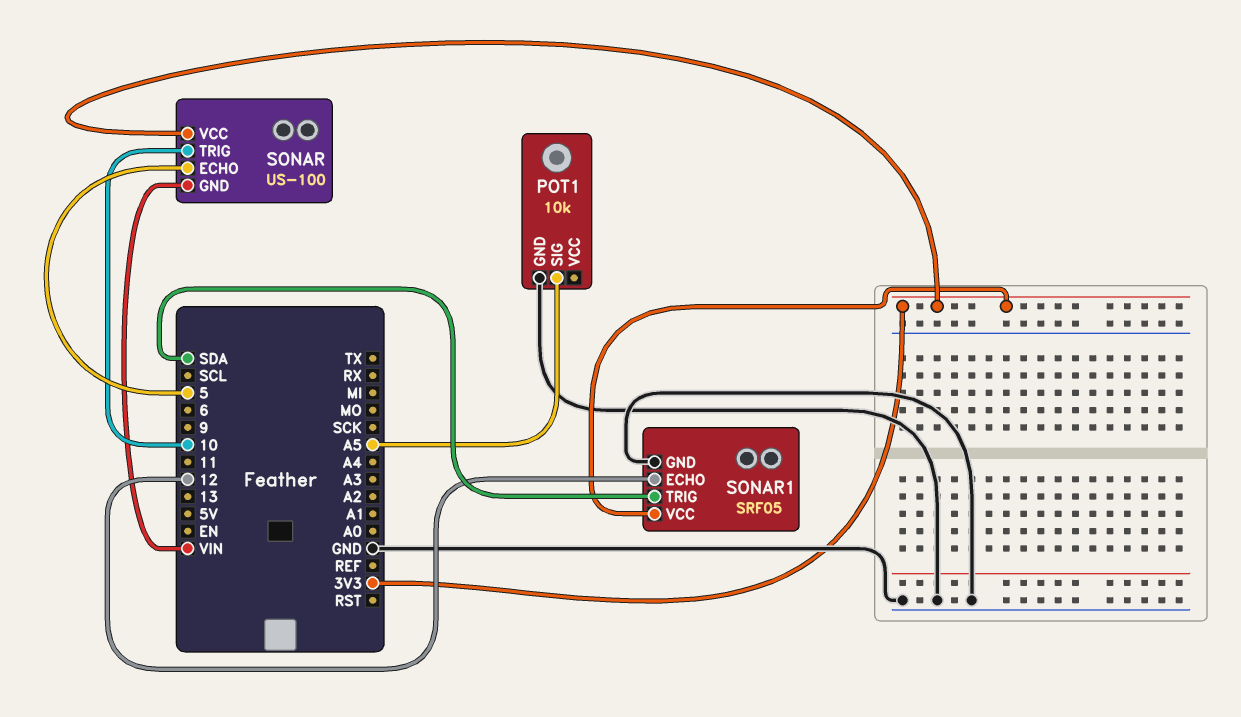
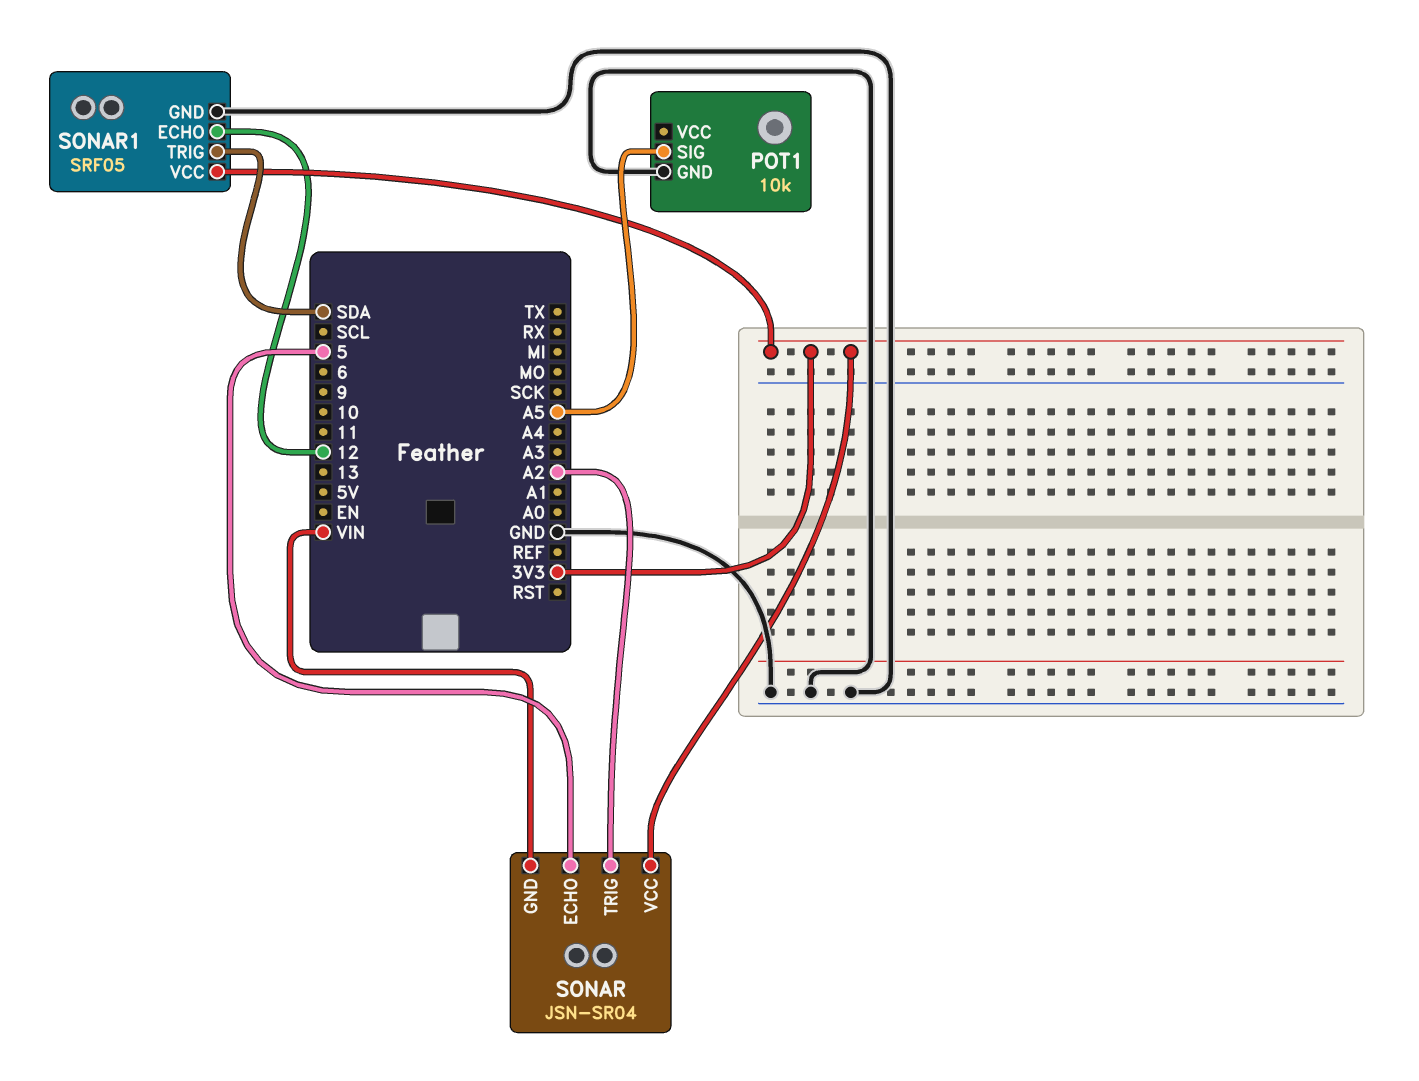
SONAR: US-100 -> JSN-SR04
SONAR pin TRIG: 10 -> A2

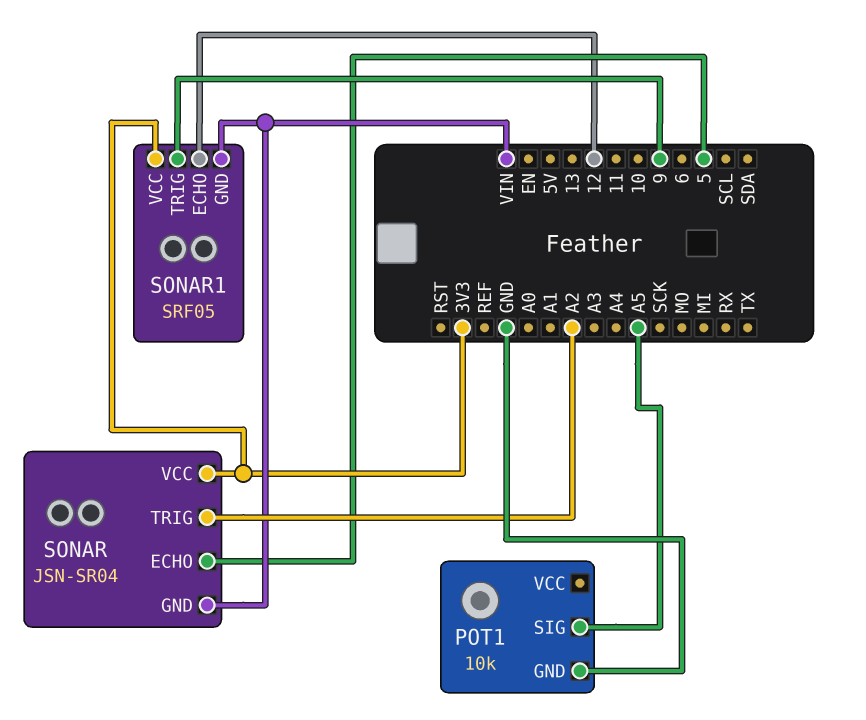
SONAR1 pin GND: GND -> VIN
SONAR1 pin TRIG: SDA -> 9

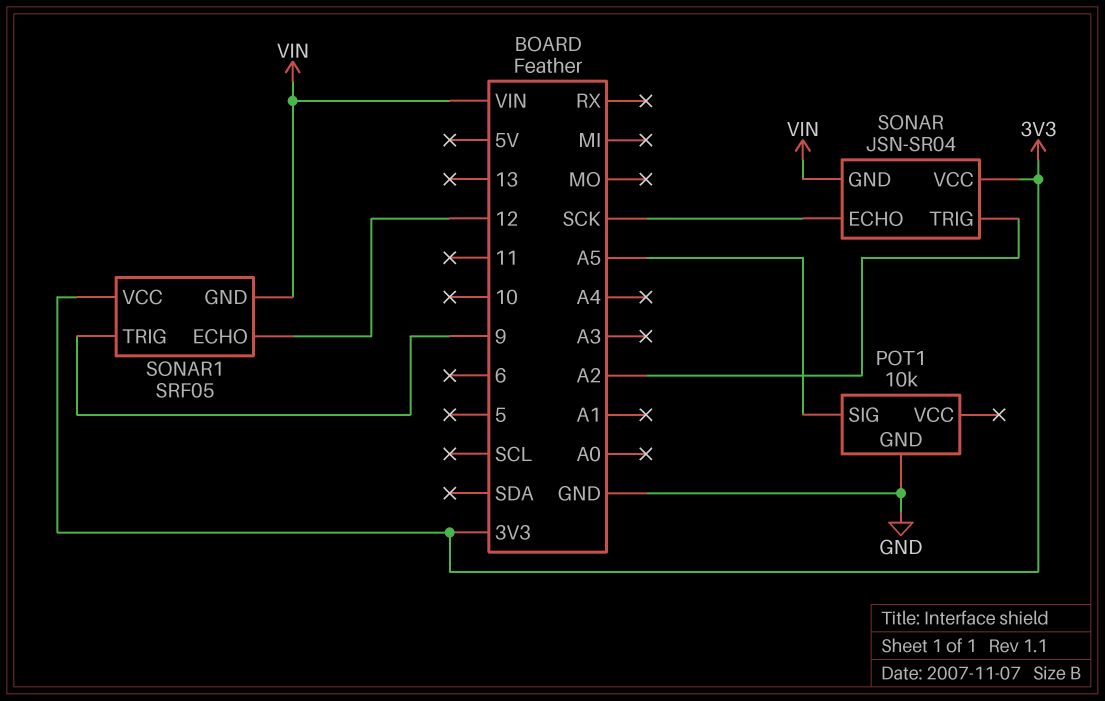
SONAR pin ECHO: 5 -> SCK

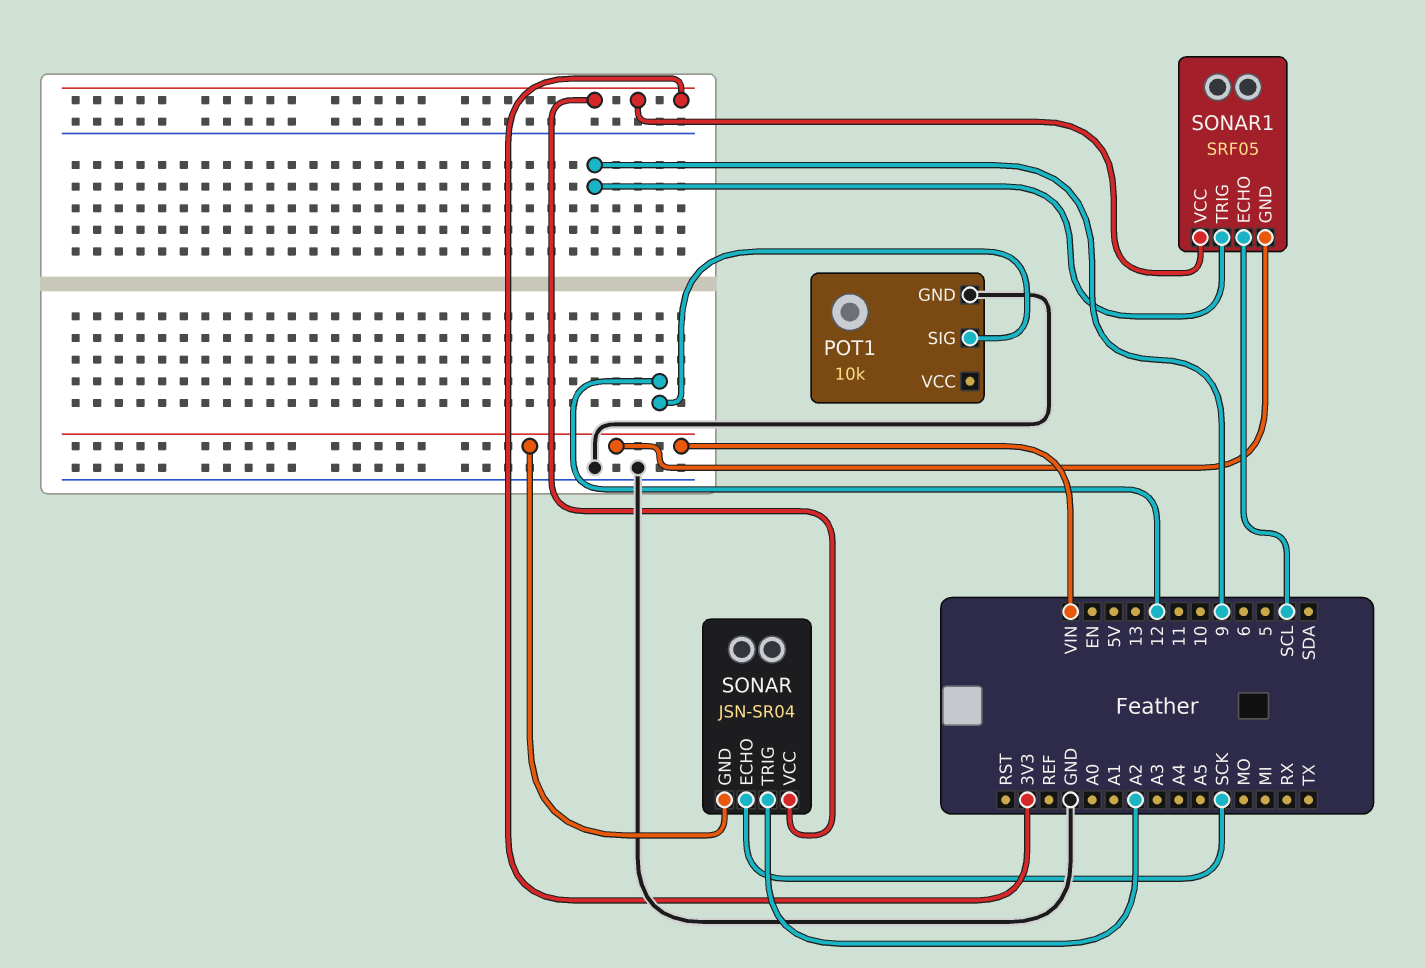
POT1 pin SIG: A5 -> 12
SONAR1 pin ECHO: 12 -> SCL

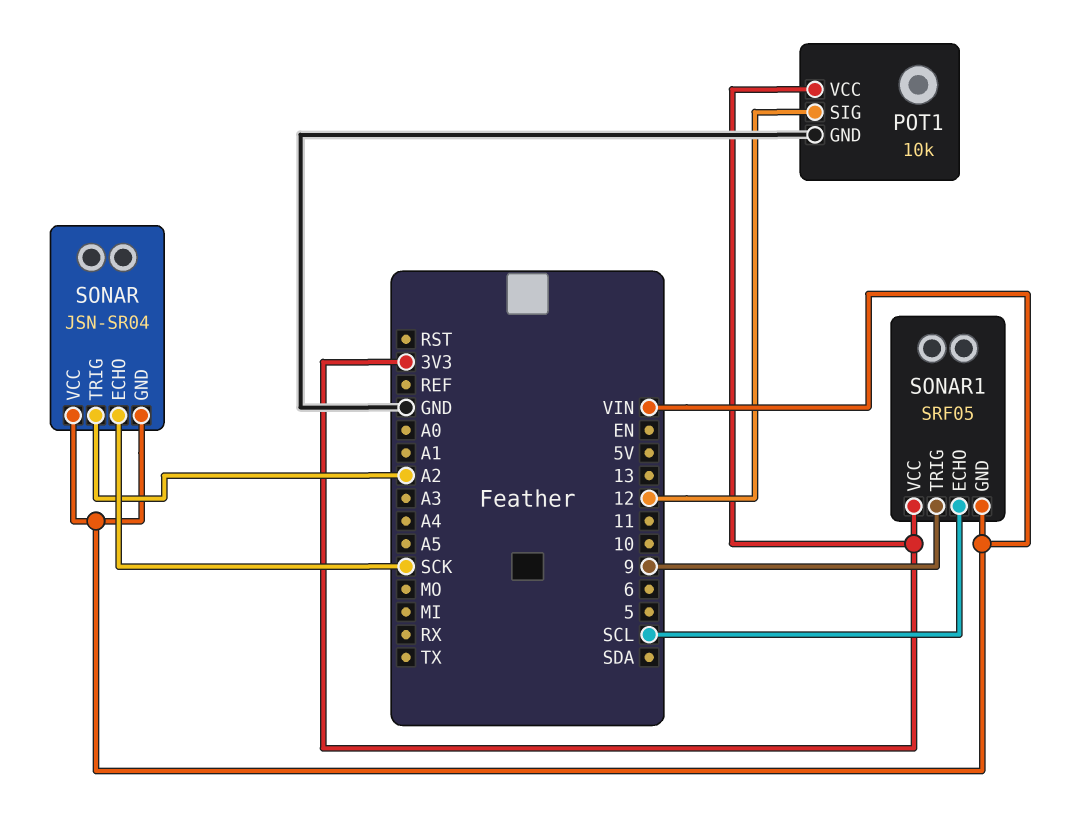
POT1 pin VCC: none -> 3V3
SONAR pin VCC: 3V3 -> VIN

